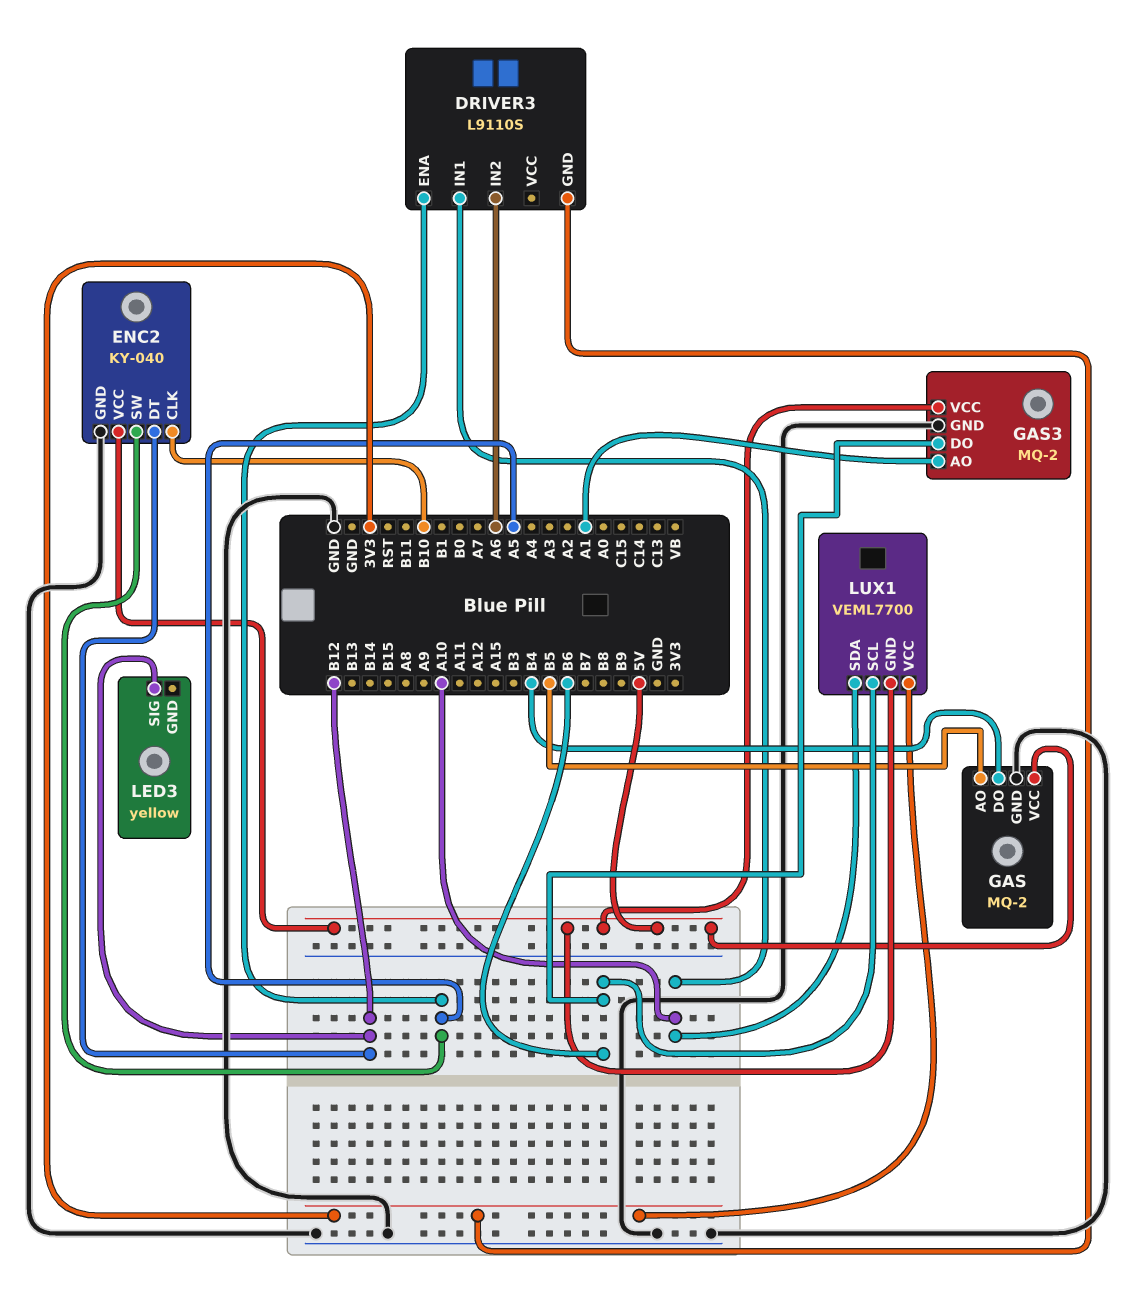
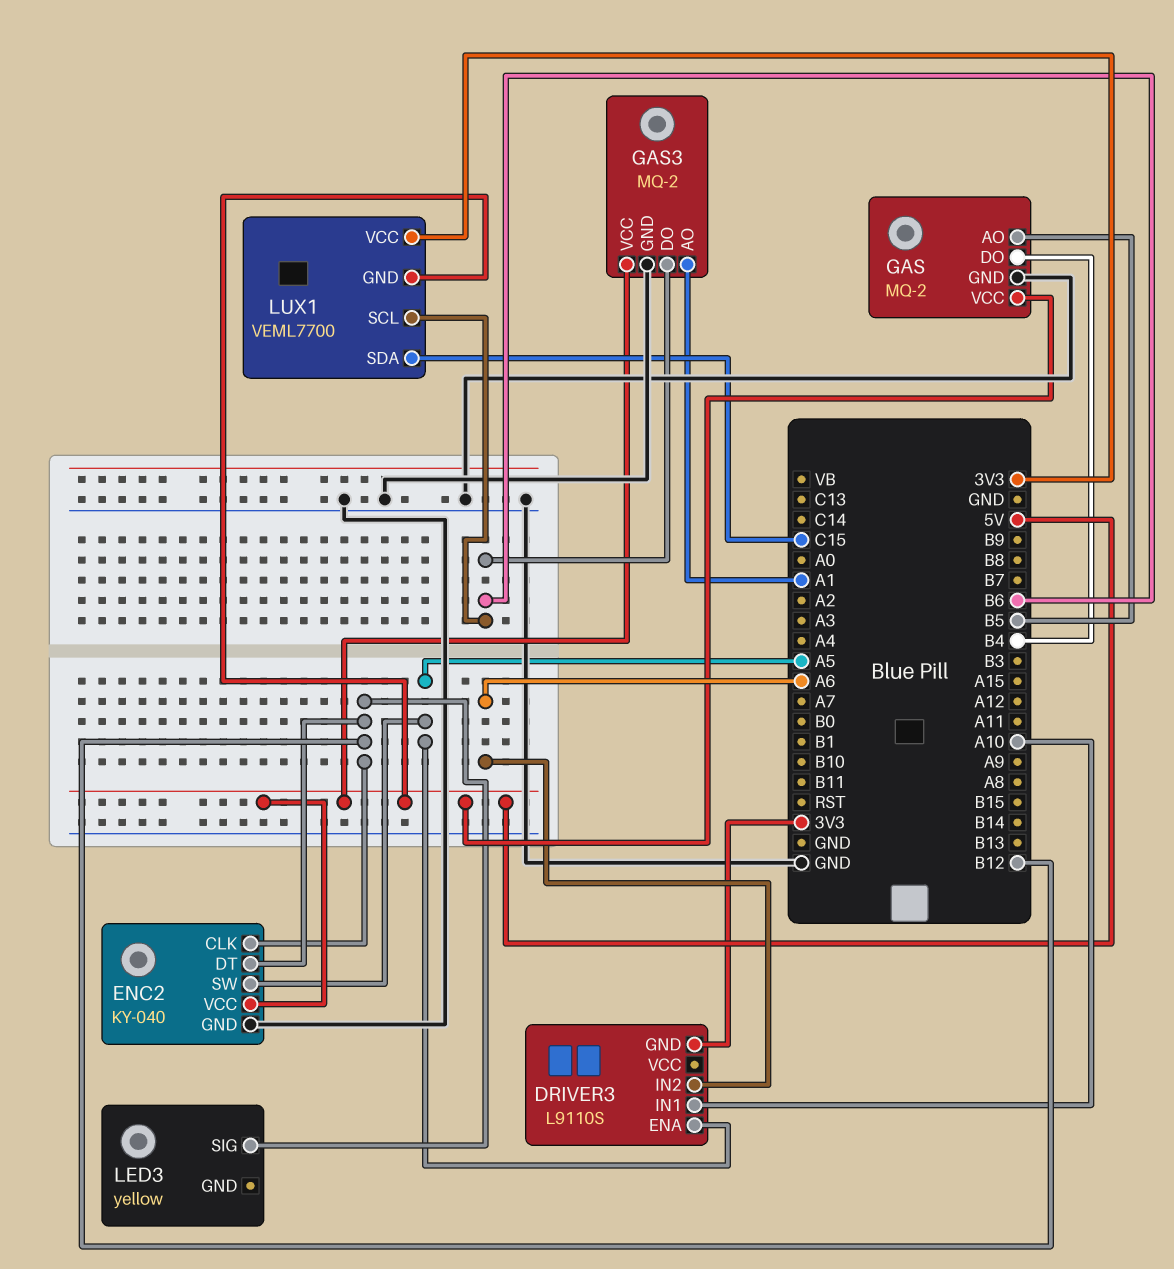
ENC2 pin CLK: B10 -> B12
LUX1 pin SDA: A10 -> C15

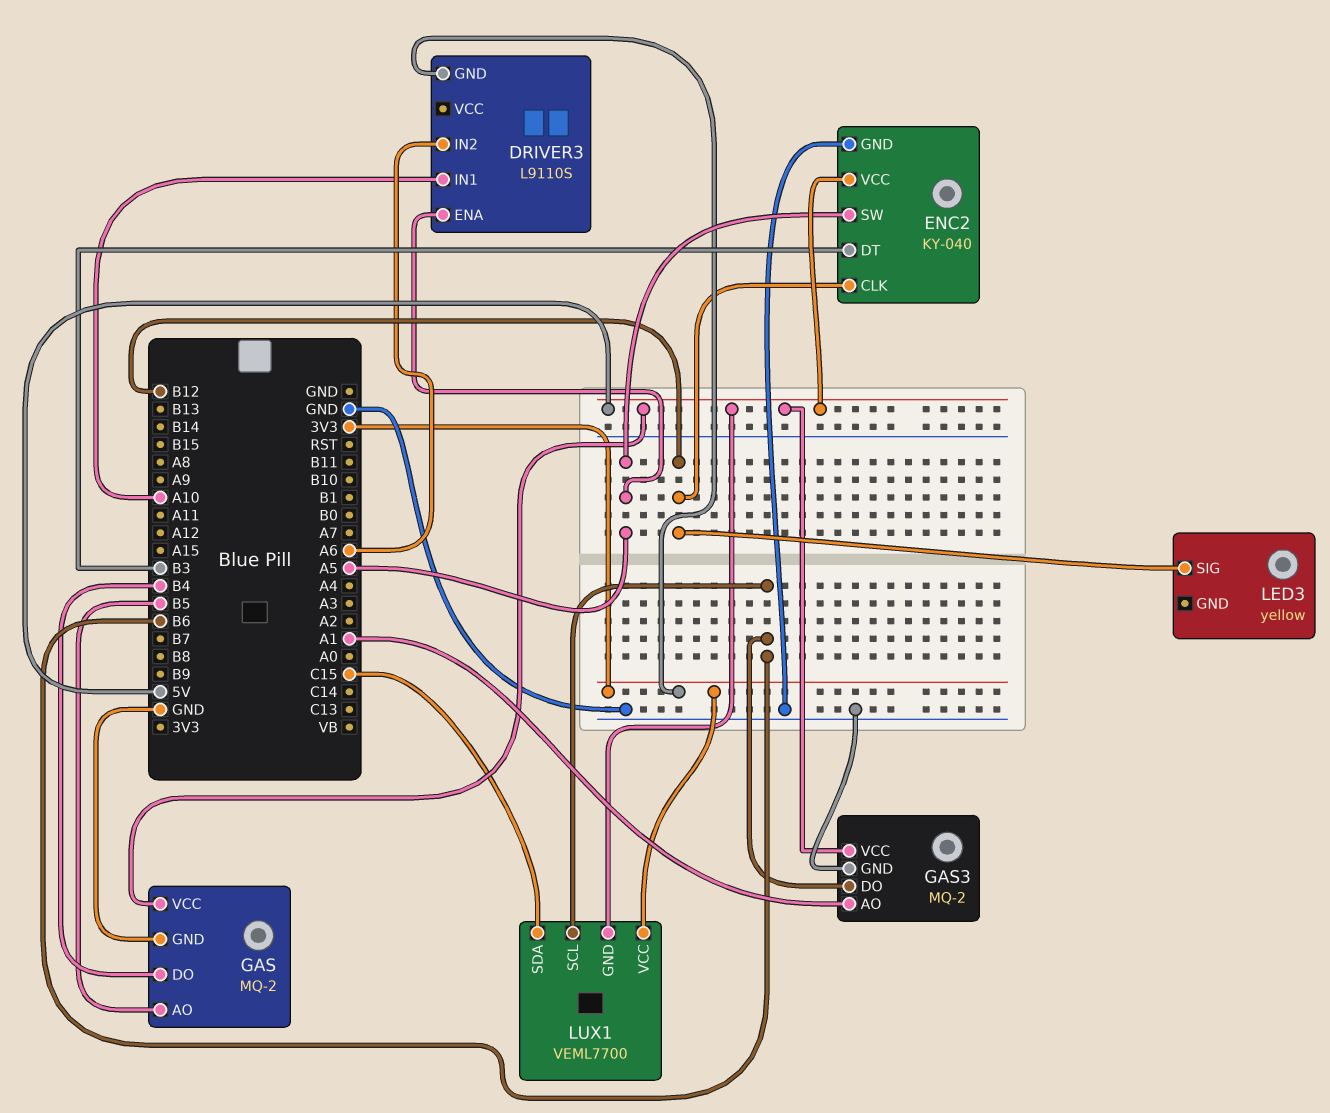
ENC2 pin DT: B12 -> B3

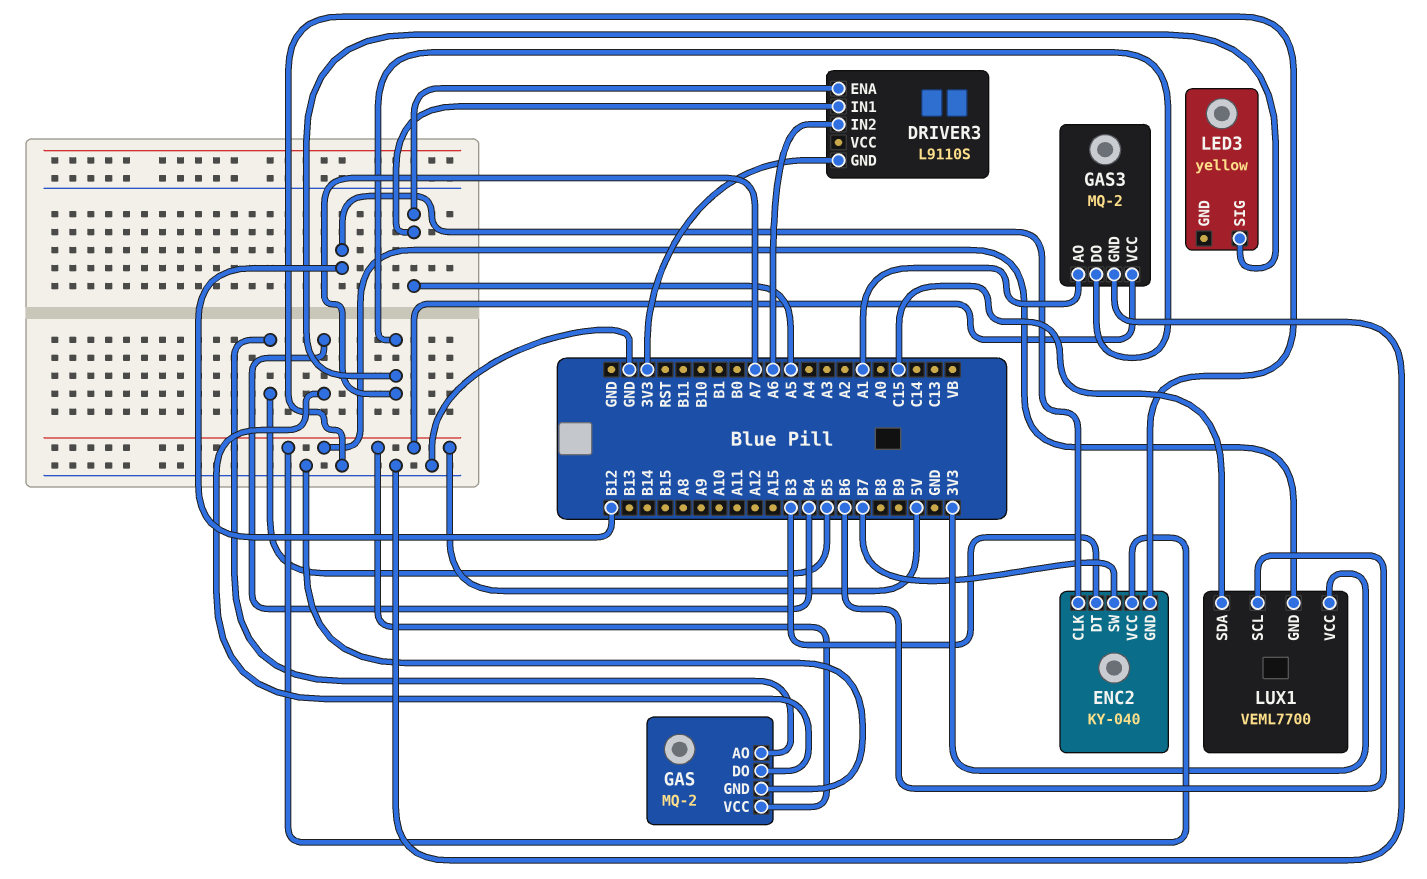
DRIVER3 pin IN1: A10 -> A5
ENC2 pin SW: A5 -> B7
GAS3 pin DO: B6 -> A7
LED3 pin SIG: B12 -> A7

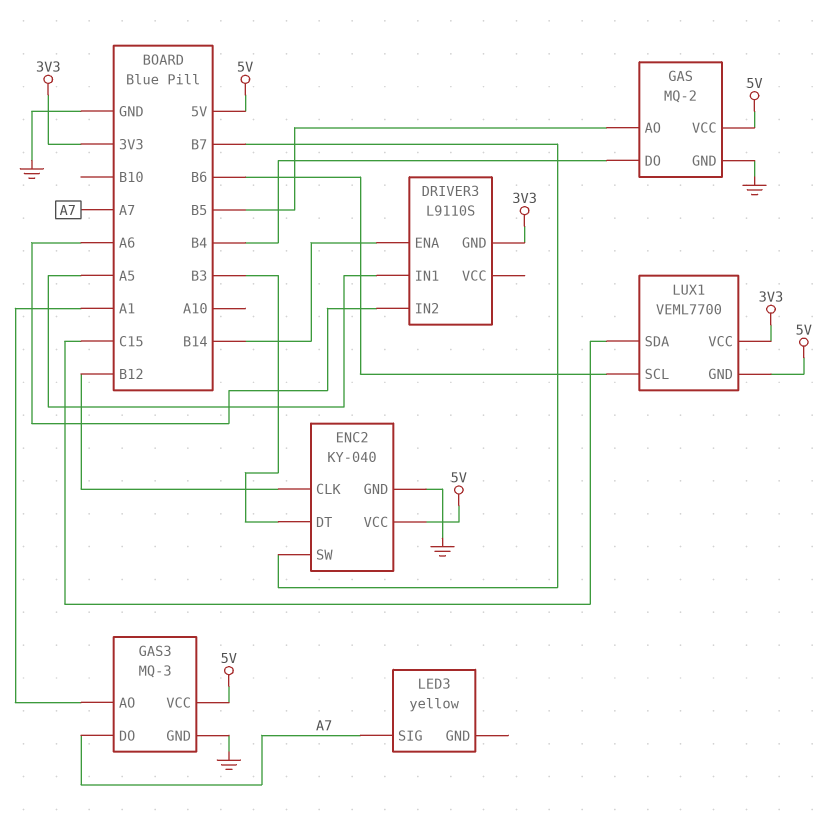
DRIVER3 pin ENA: A5 -> B14
GAS3: MQ-2 -> MQ-3

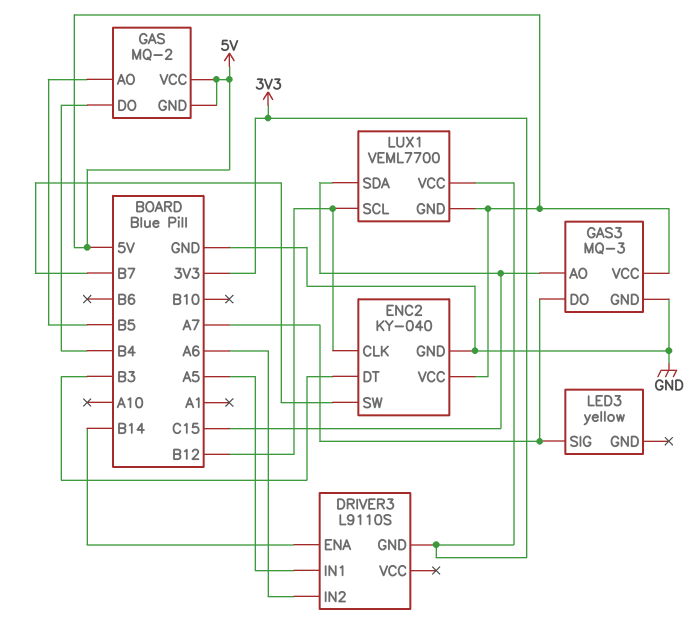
GAS pin GND: GND -> 5V
GAS3 pin AO: A1 -> C15
LUX1 pin SCL: B6 -> B12

